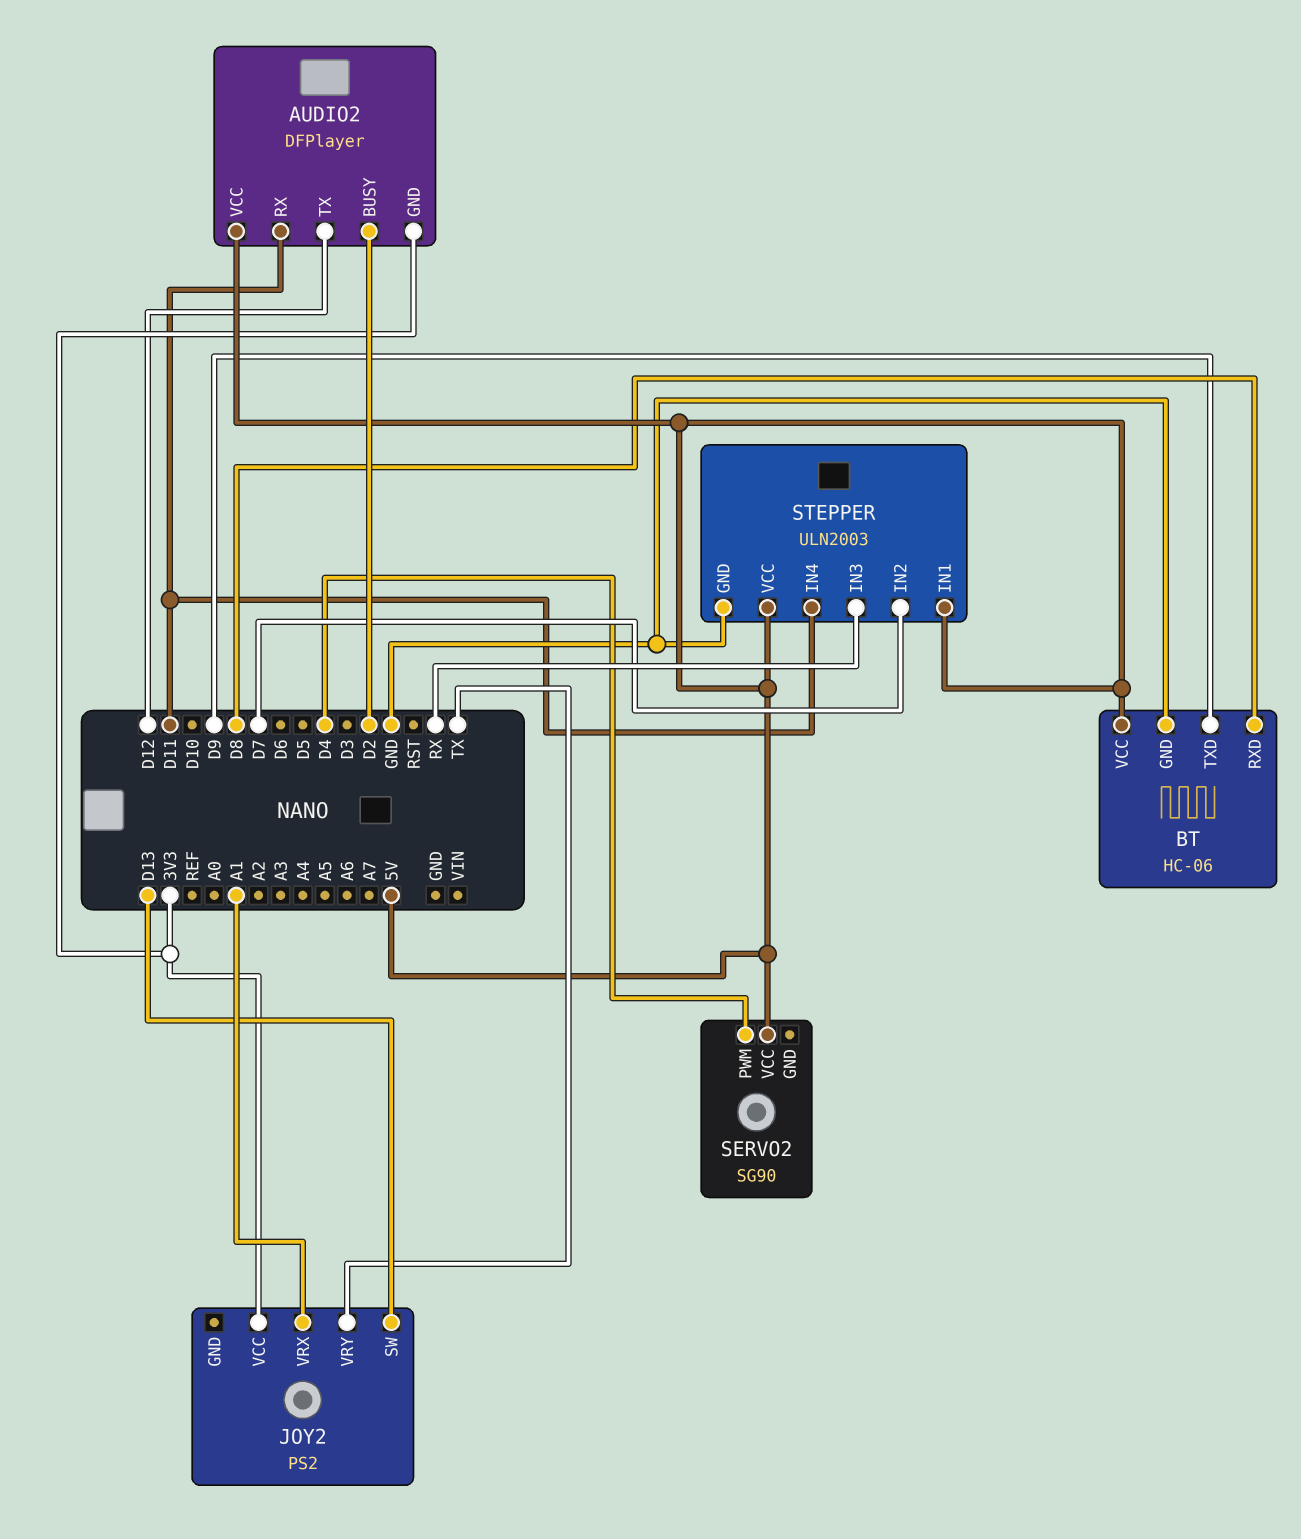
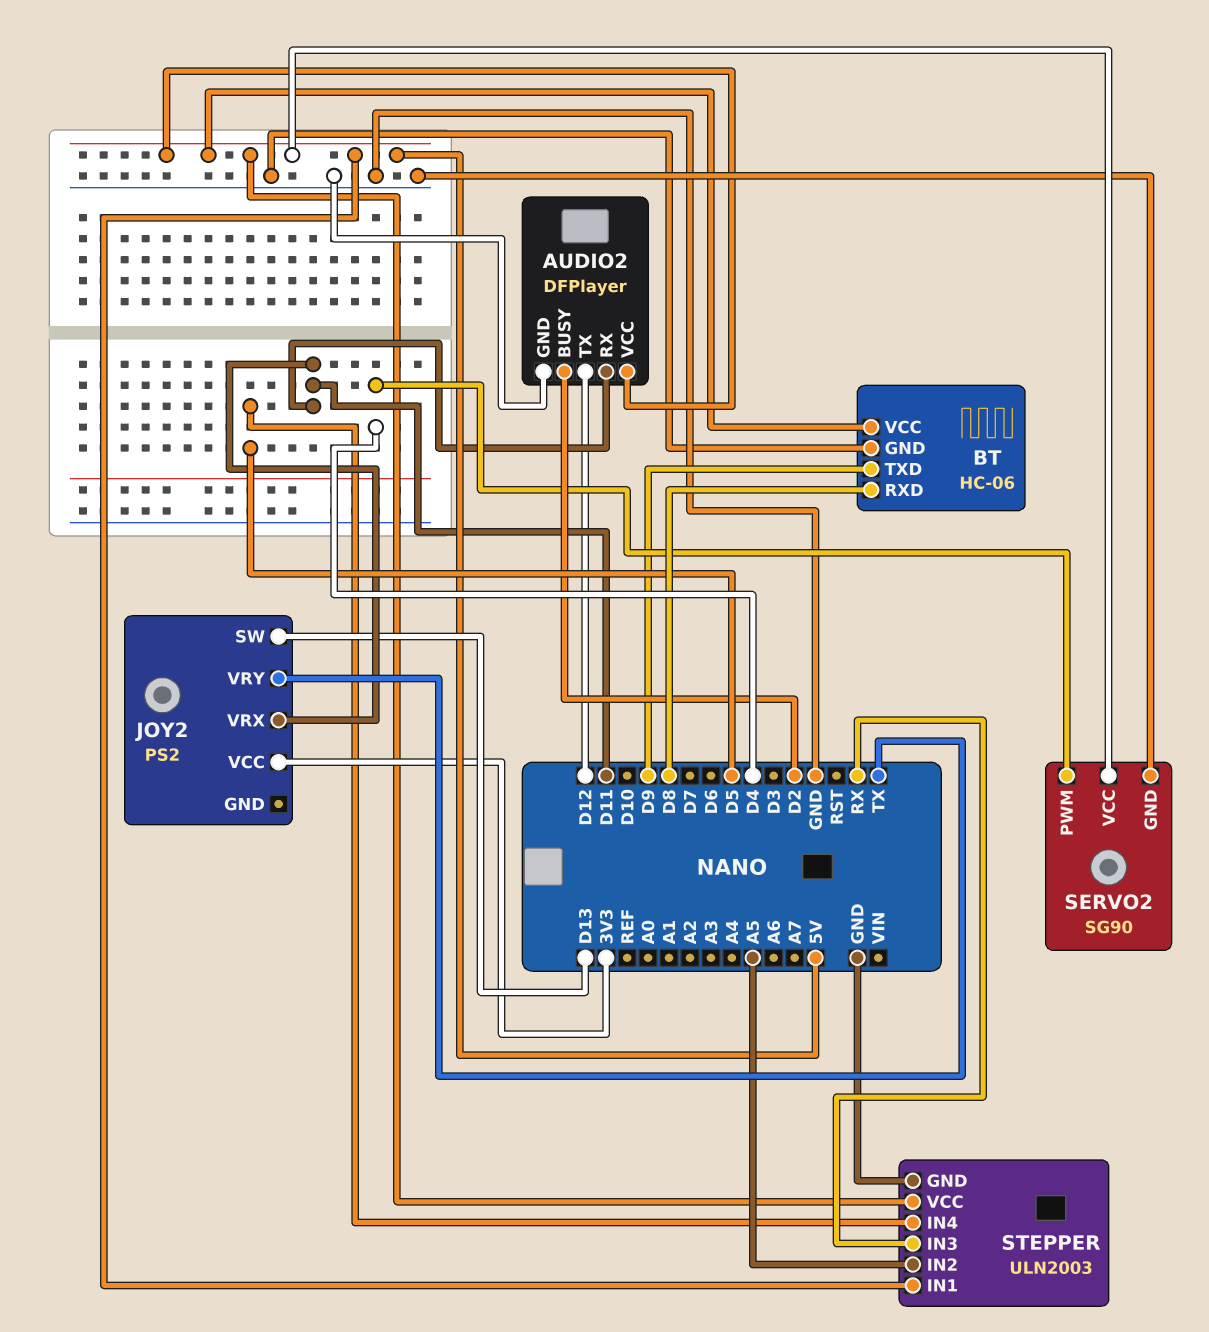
AUDIO2 pin GND: 3V3 -> GND
JOY2 pin VRX: A1 -> D11
SERVO2 pin GND: none -> GND
STEPPER pin IN2: D7 -> A5
STEPPER pin IN4: D11 -> D5

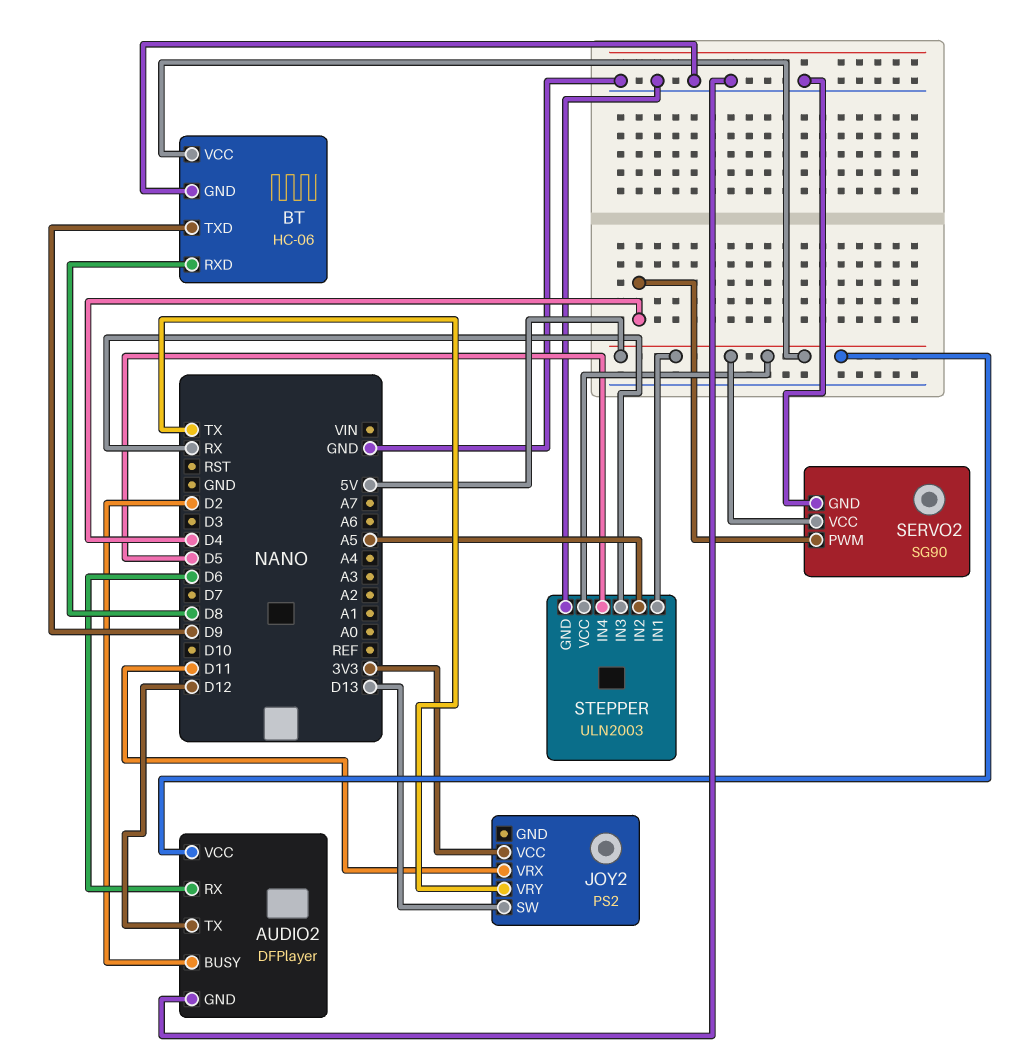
AUDIO2 pin RX: D11 -> D6

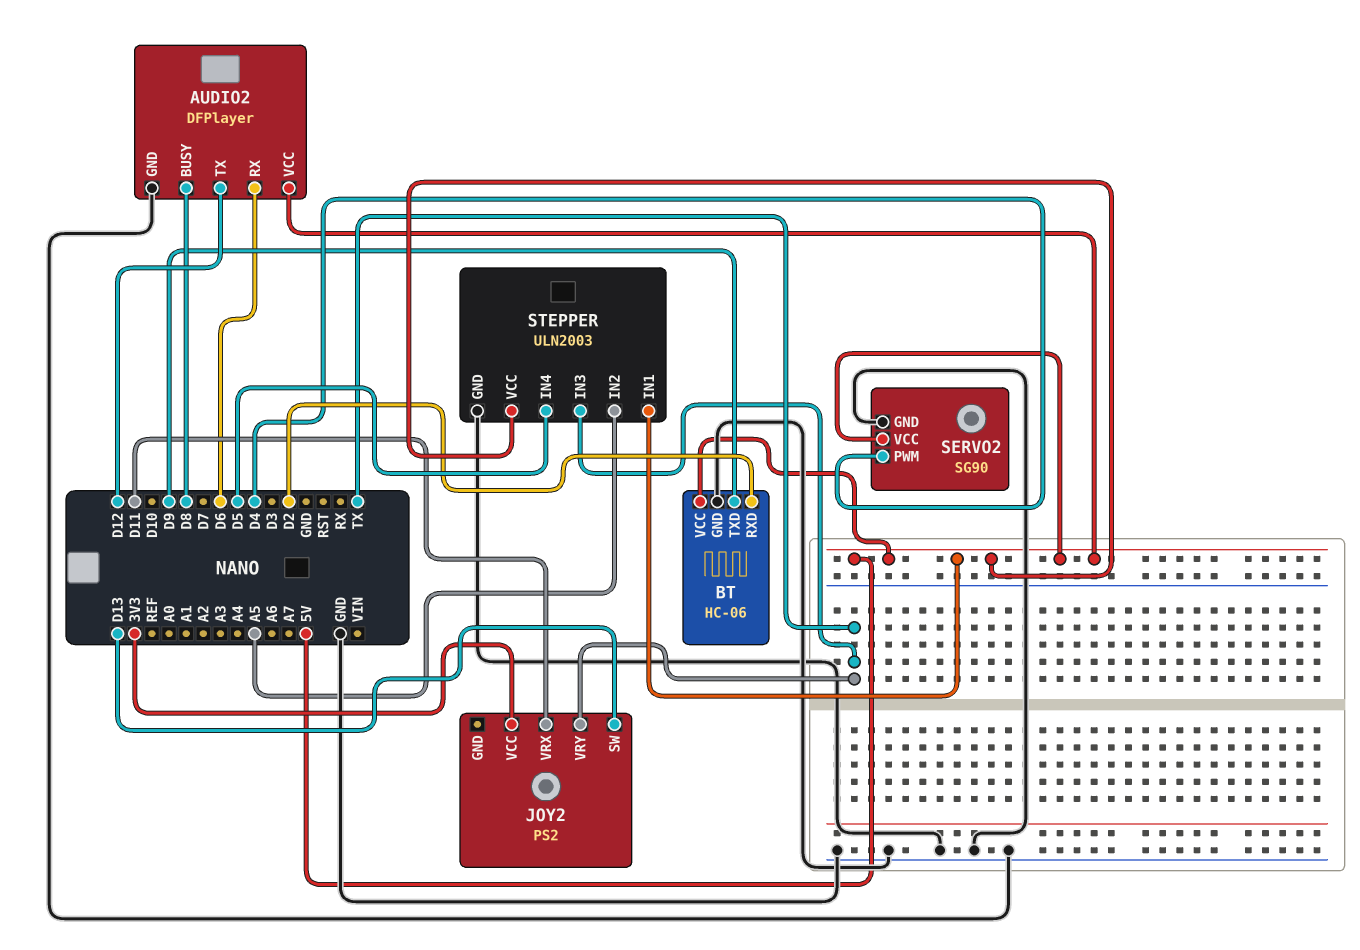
AUDIO2 pin BUSY: D2 -> D8
BT pin RXD: D8 -> D2
STEPPER pin IN3: RX -> TX

